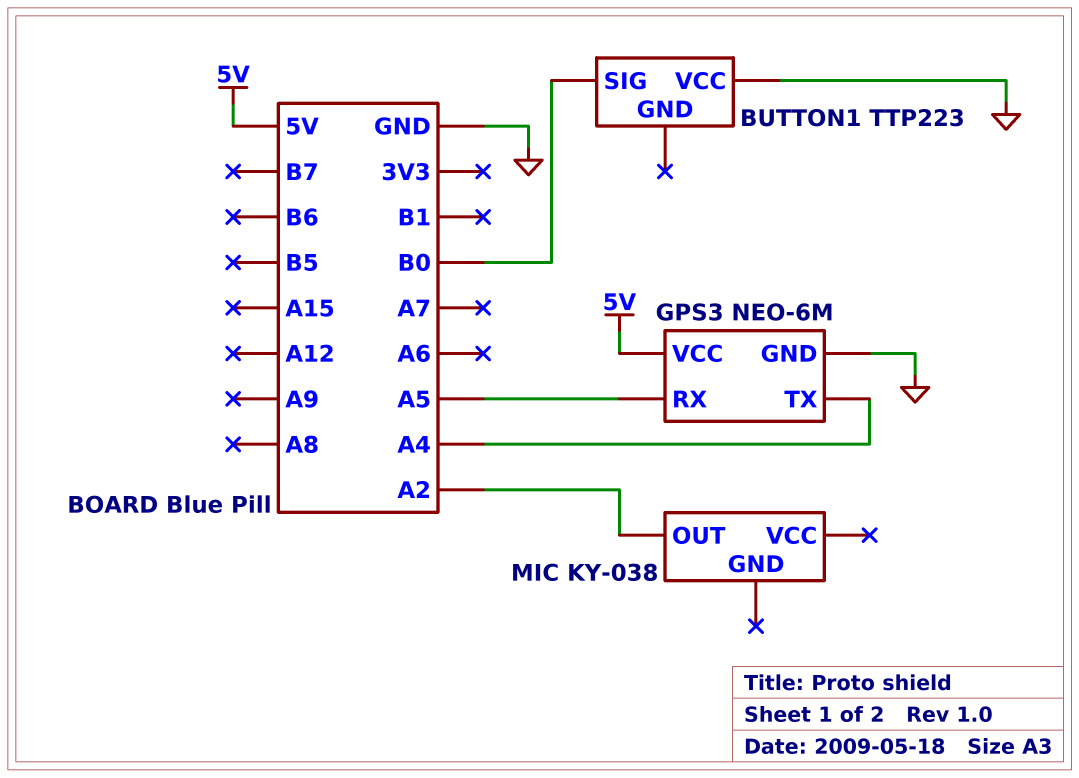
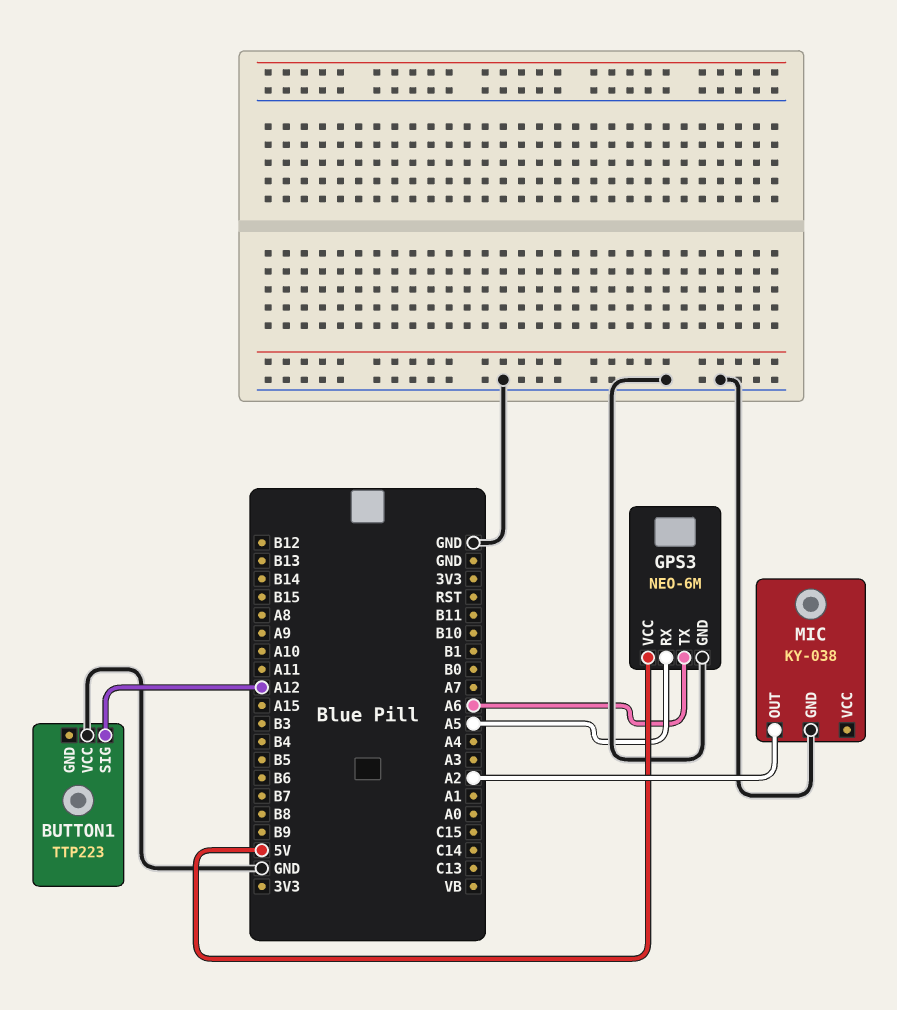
BUTTON1 pin SIG: B0 -> A12
GPS3 pin TX: A4 -> A6
MIC pin GND: none -> GND

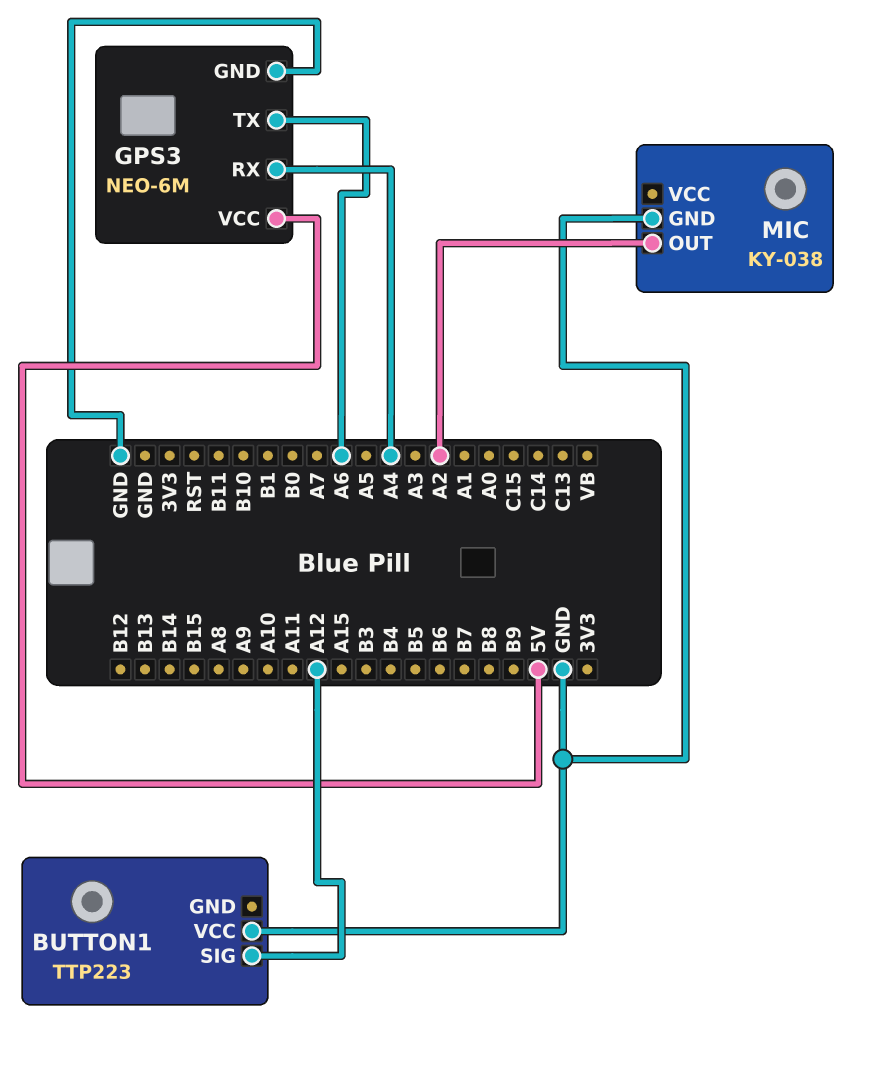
GPS3 pin RX: A5 -> A4

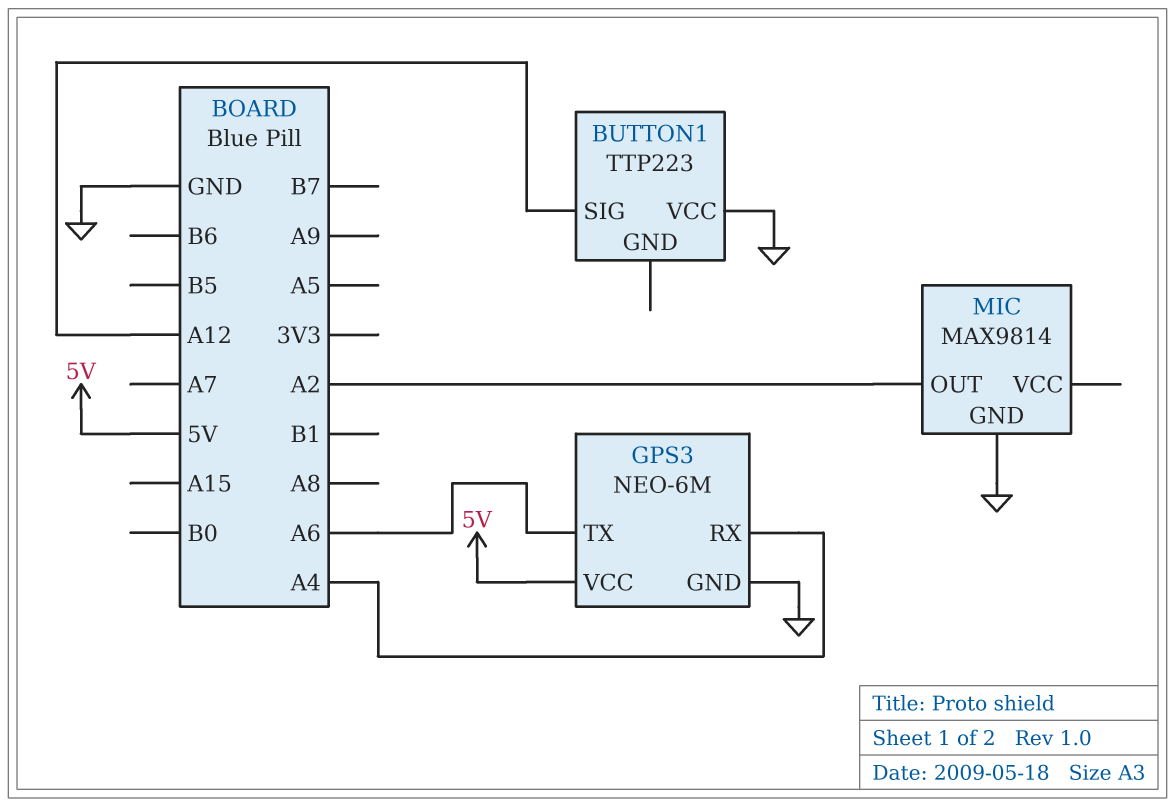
MIC: KY-038 -> MAX9814

